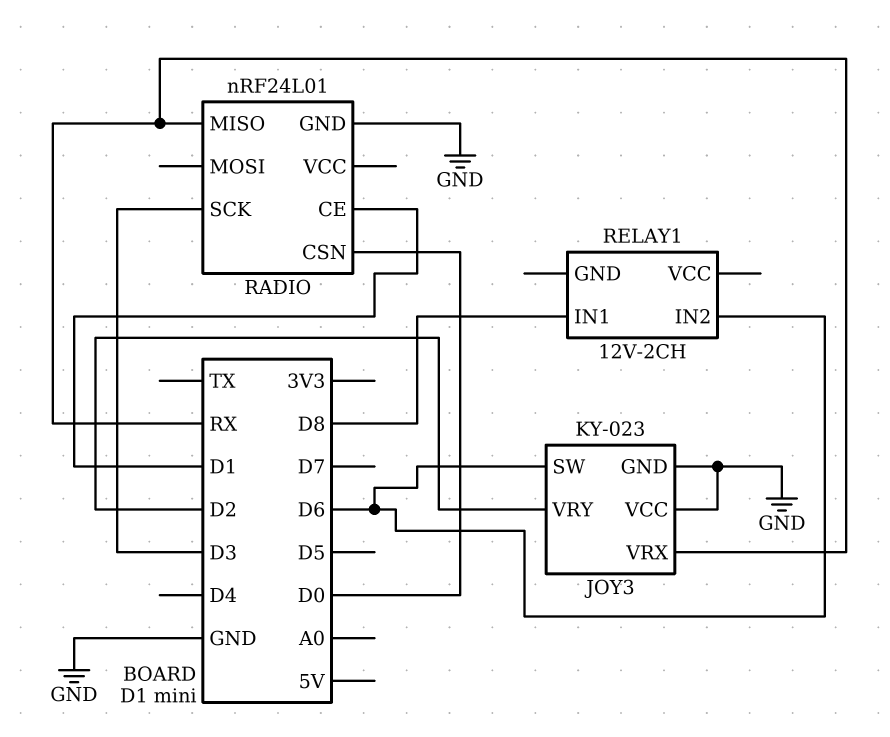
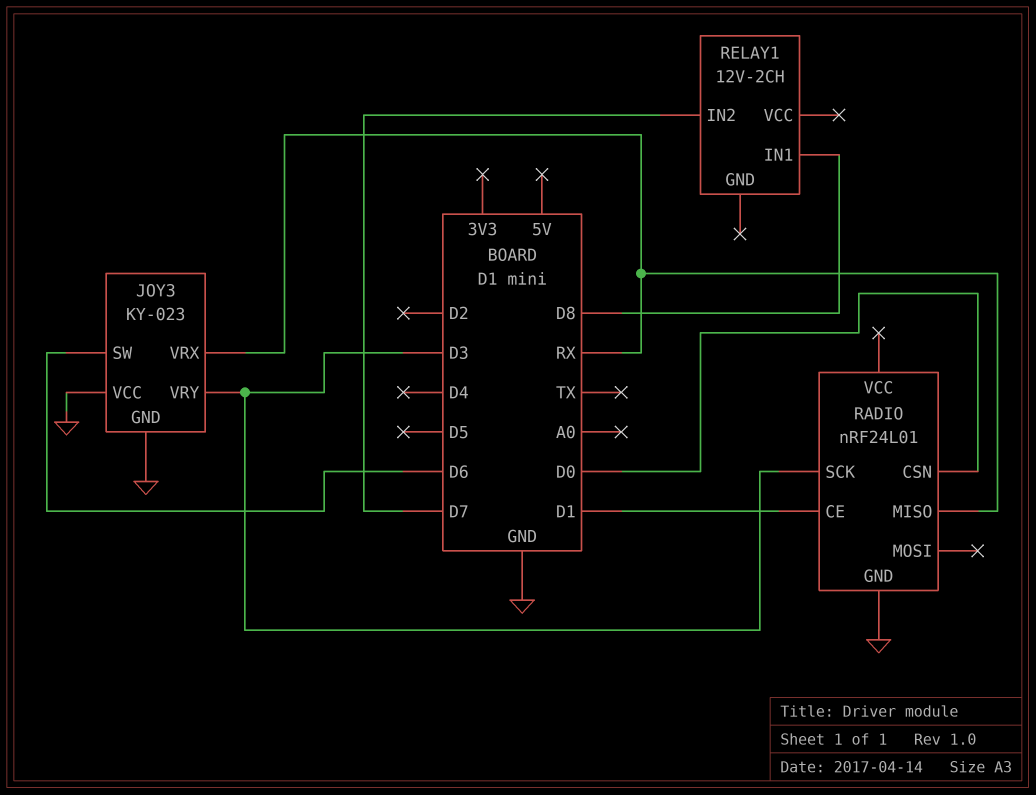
JOY3 pin VRY: D2 -> D3
RELAY1 pin IN2: D6 -> D7

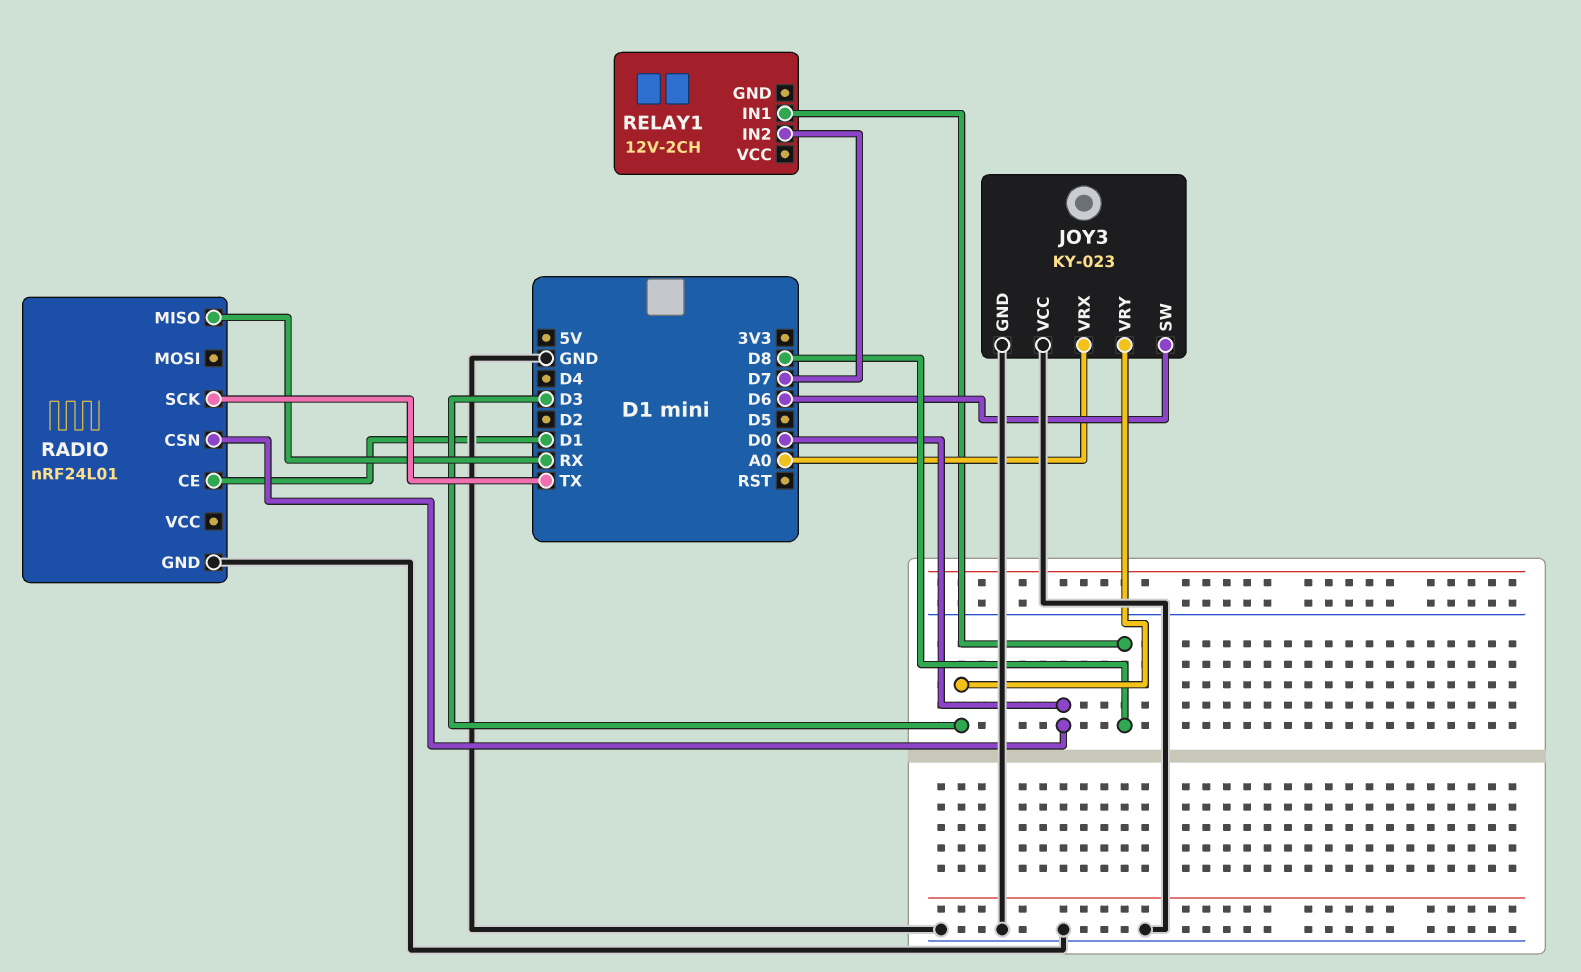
JOY3 pin VRX: RX -> A0
RADIO pin SCK: D3 -> TX

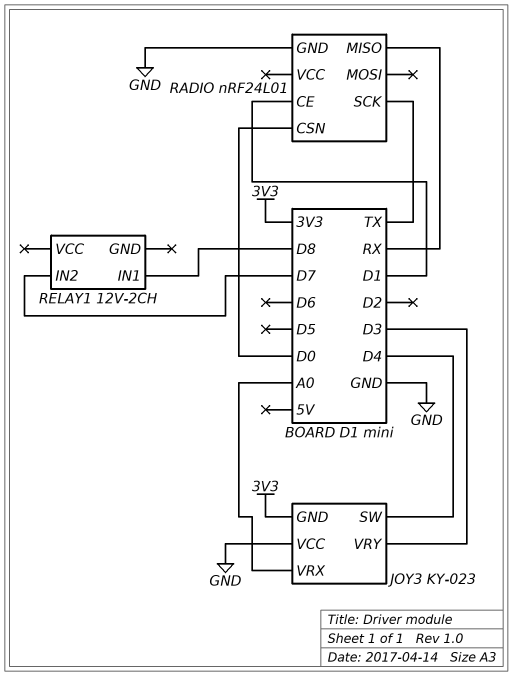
JOY3 pin GND: GND -> 3V3
JOY3 pin SW: D6 -> D4

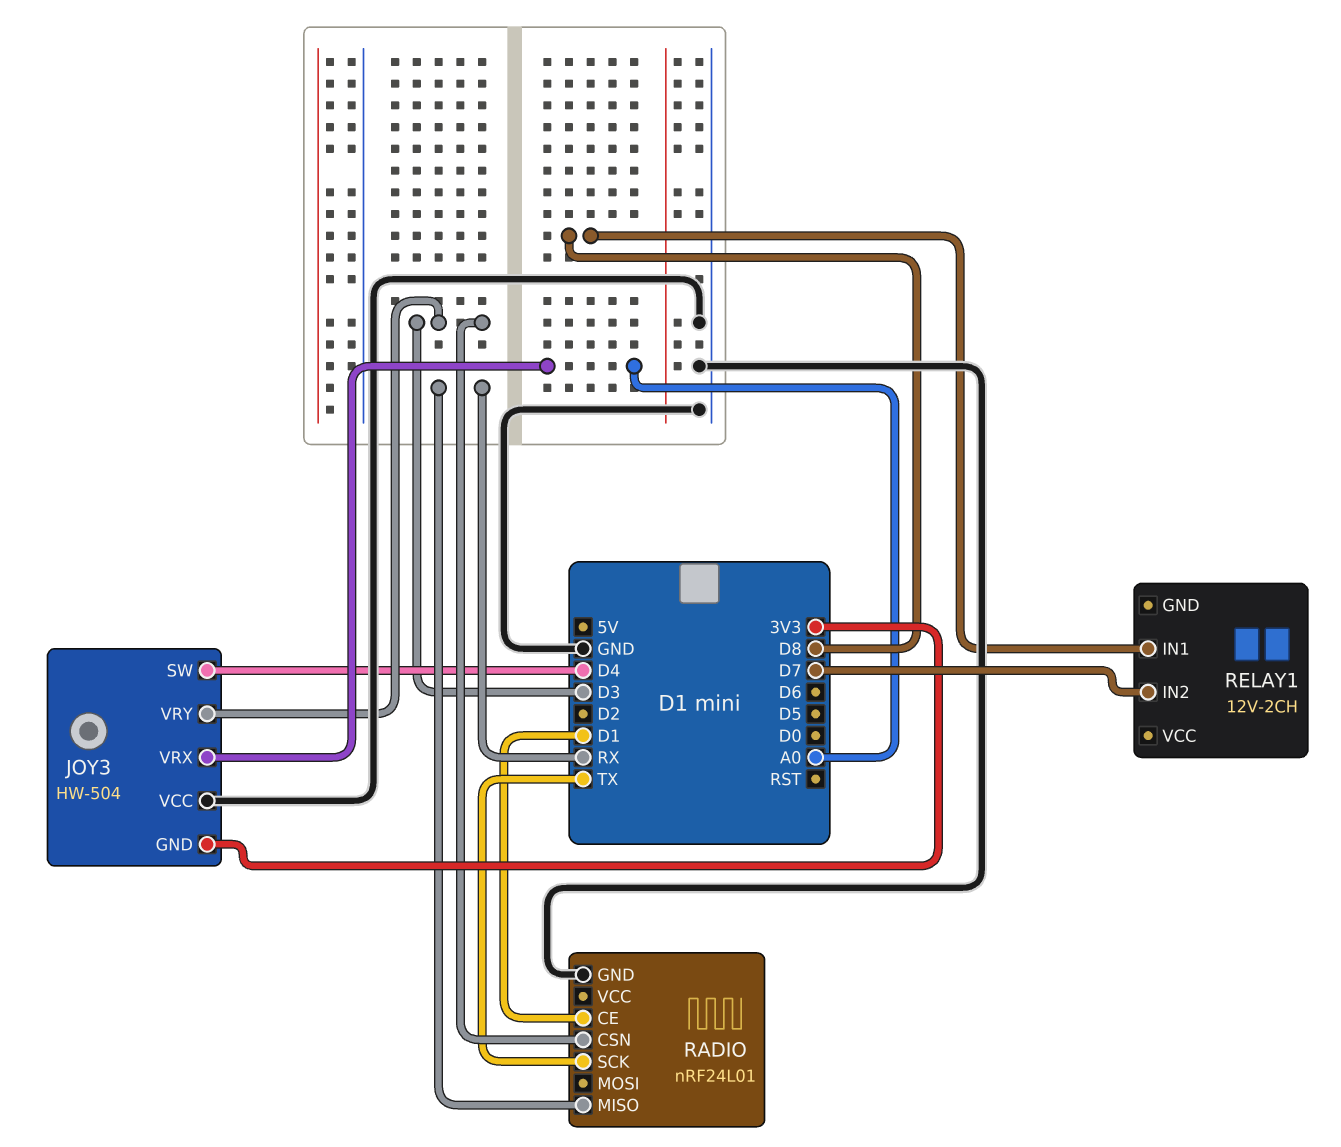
JOY3: KY-023 -> HW-504
RADIO pin CSN: D0 -> D3

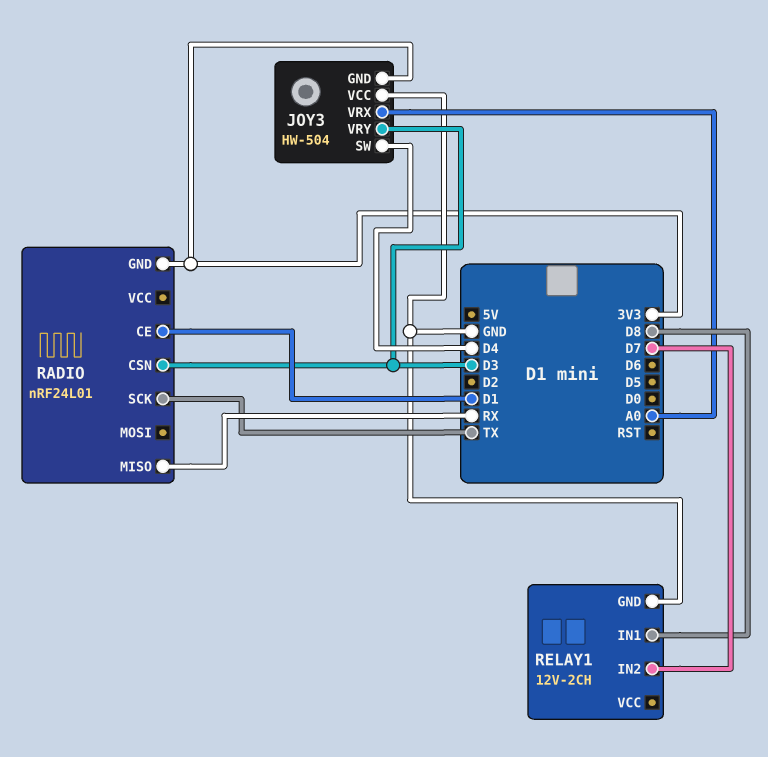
RADIO pin GND: GND -> 3V3
RELAY1 pin GND: none -> GND

